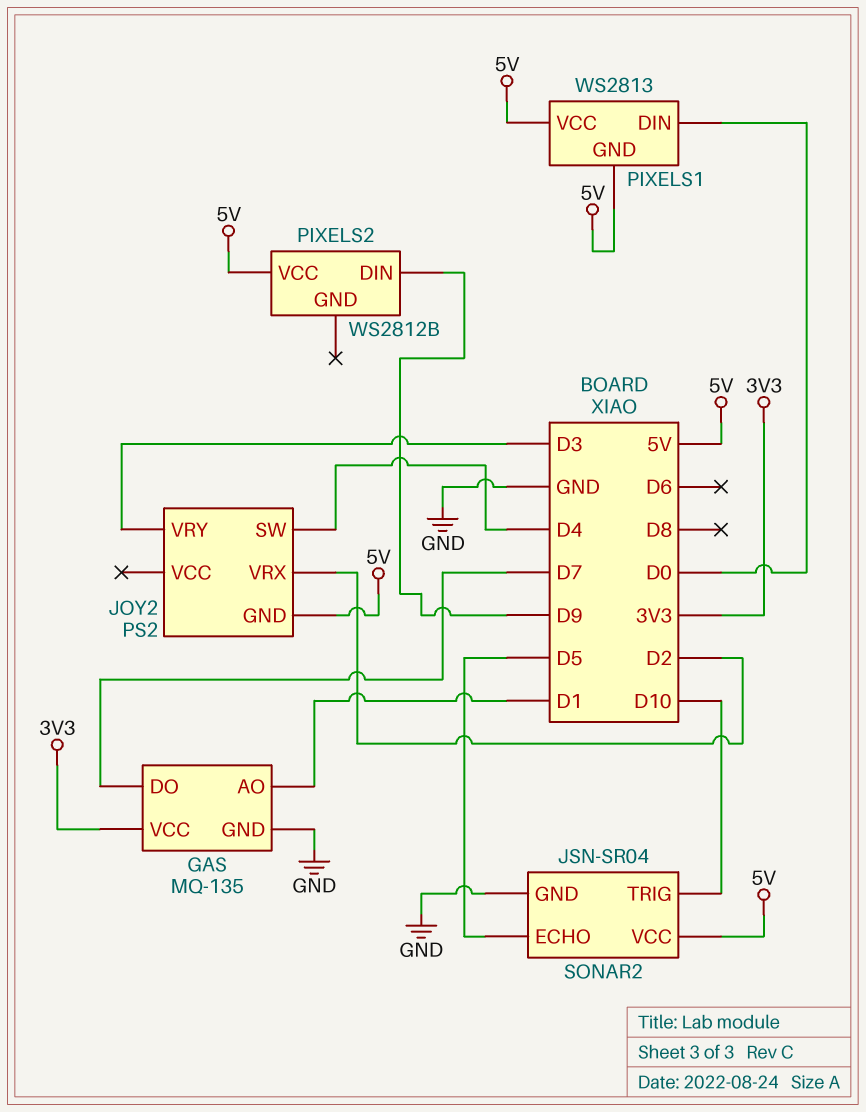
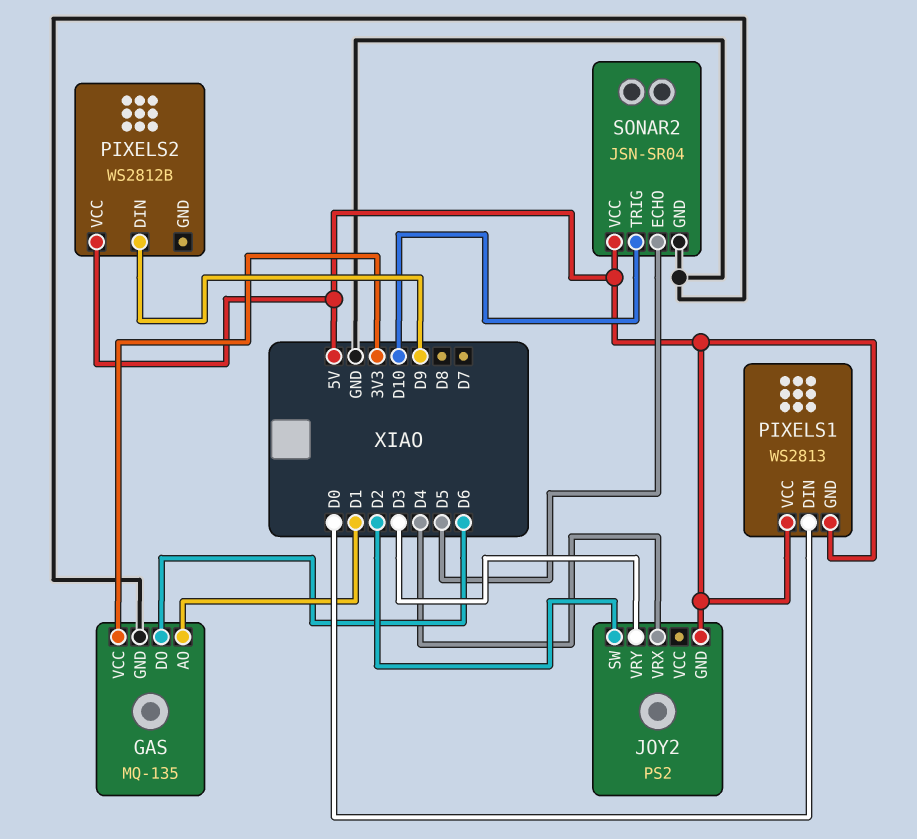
GAS pin DO: D7 -> D6
JOY2 pin SW: D4 -> D2
JOY2 pin VRX: D2 -> D4

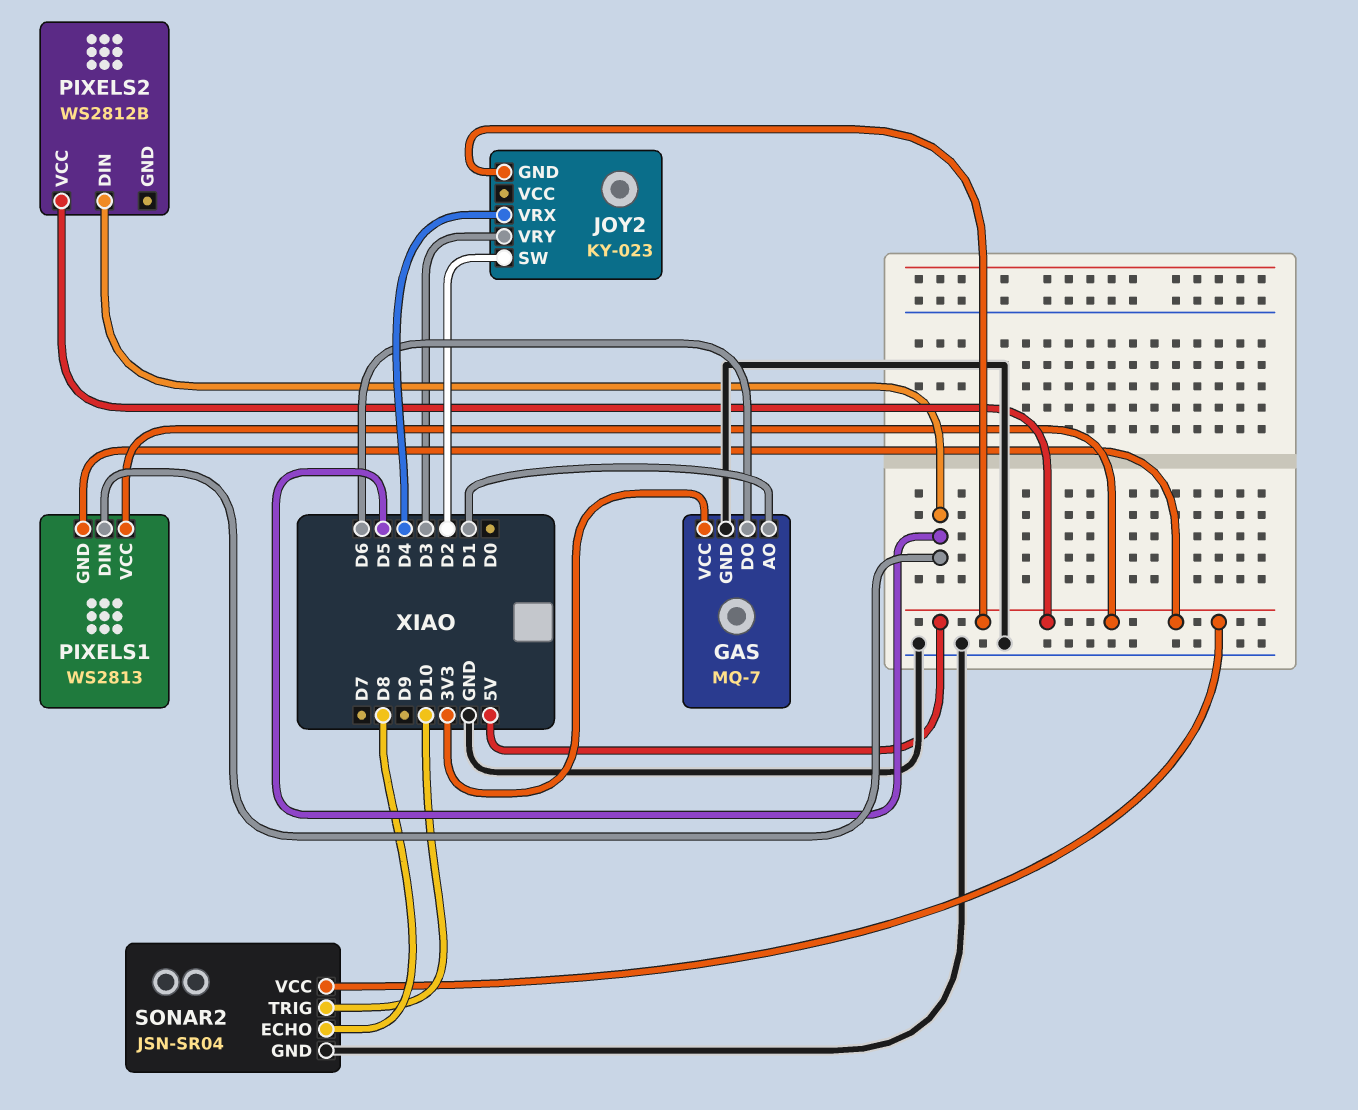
GAS: MQ-135 -> MQ-7
JOY2: PS2 -> KY-023
PIXELS1 pin DIN: D0 -> D5
PIXELS2 pin DIN: D9 -> D5
SONAR2 pin ECHO: D5 -> D8

